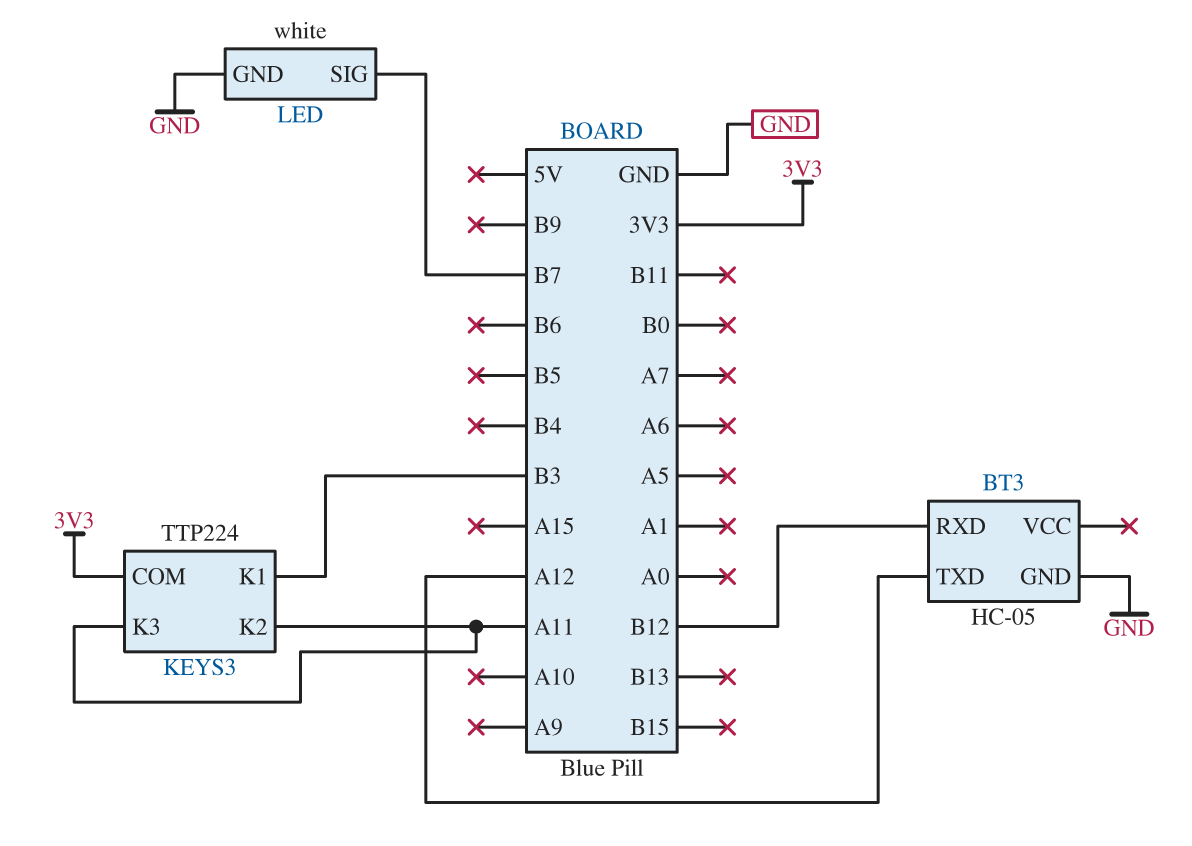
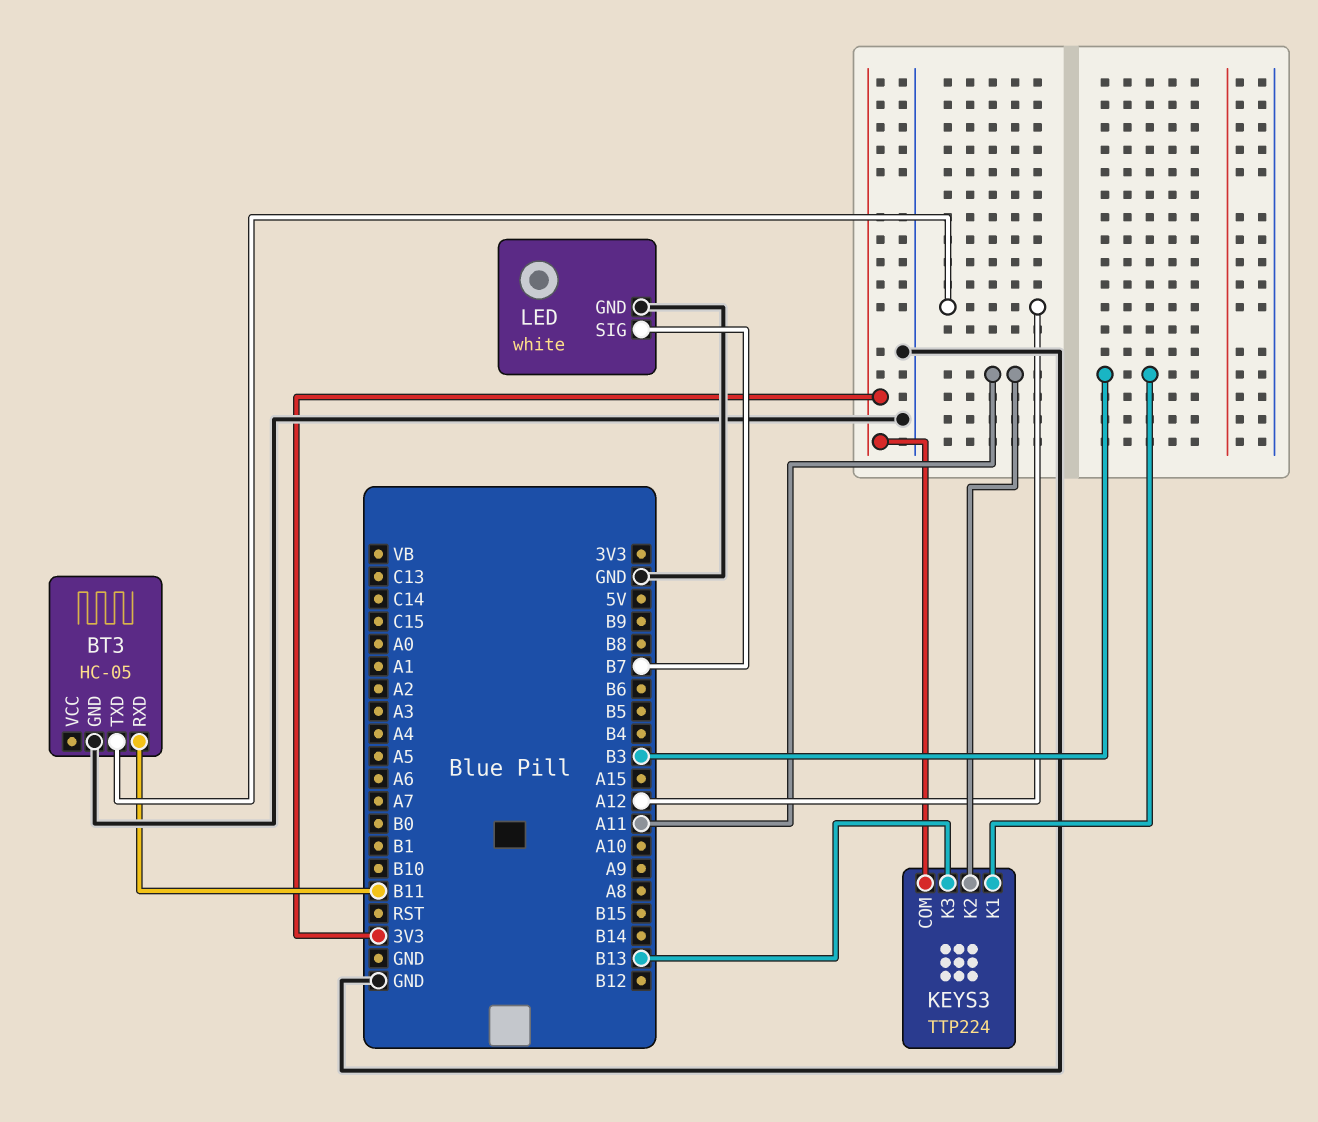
BT3 pin RXD: B12 -> B11
KEYS3 pin K3: A11 -> B13

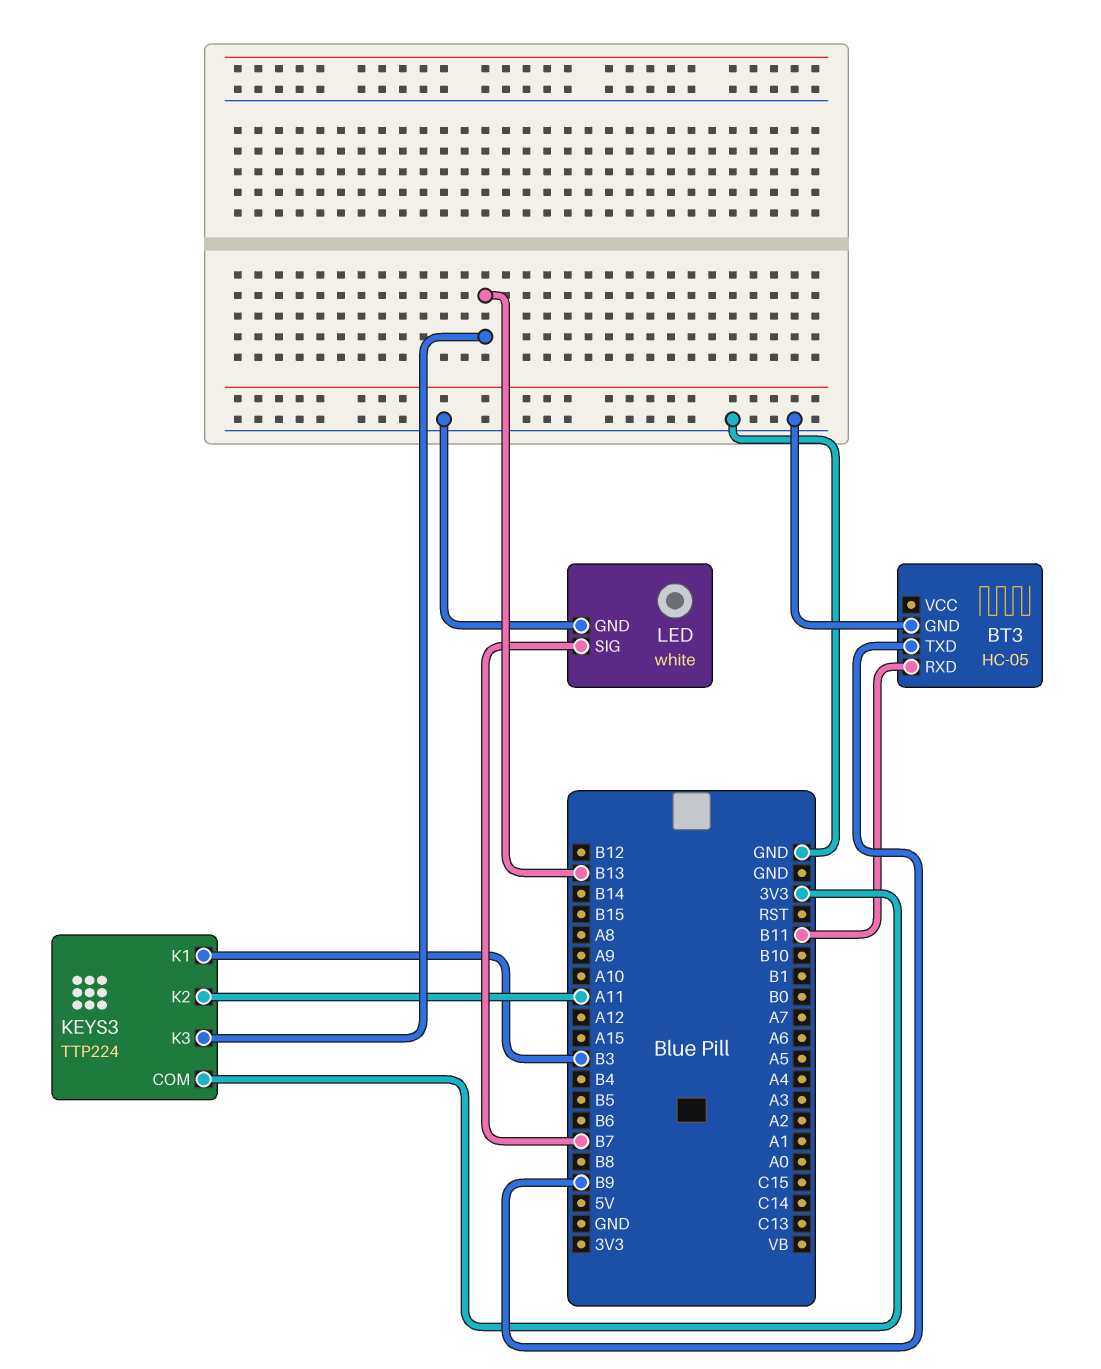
BT3 pin TXD: A12 -> B9

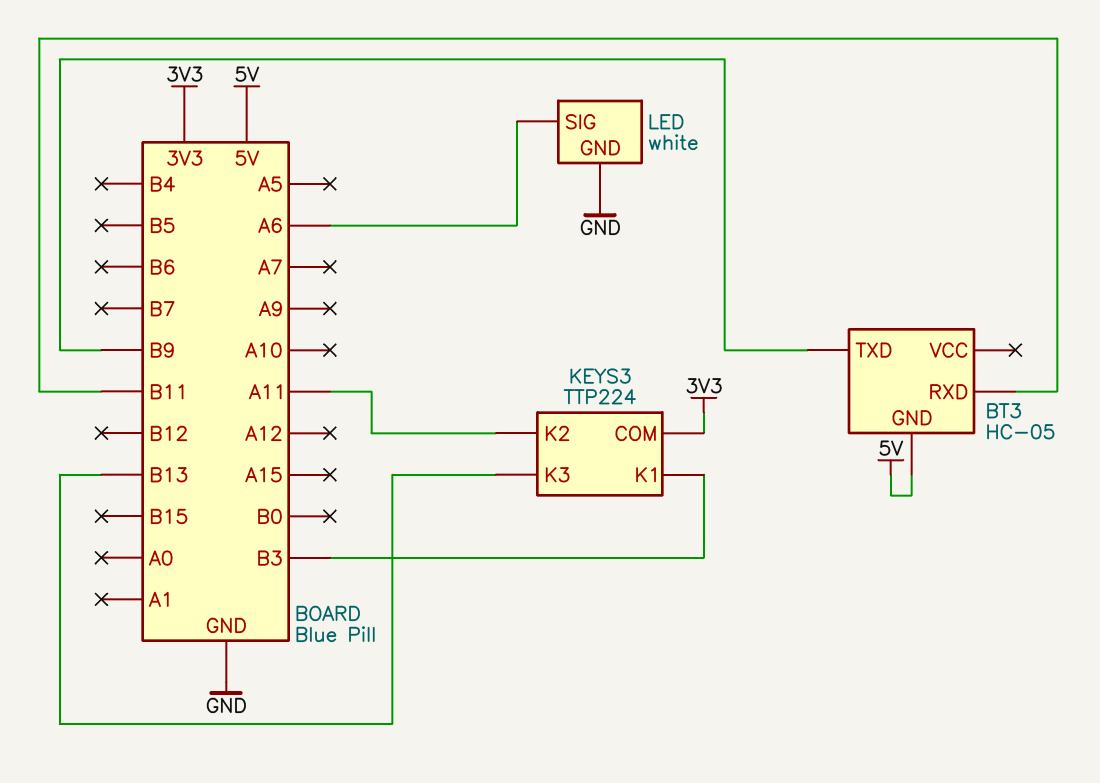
BT3 pin GND: GND -> 5V
LED pin SIG: B7 -> A6

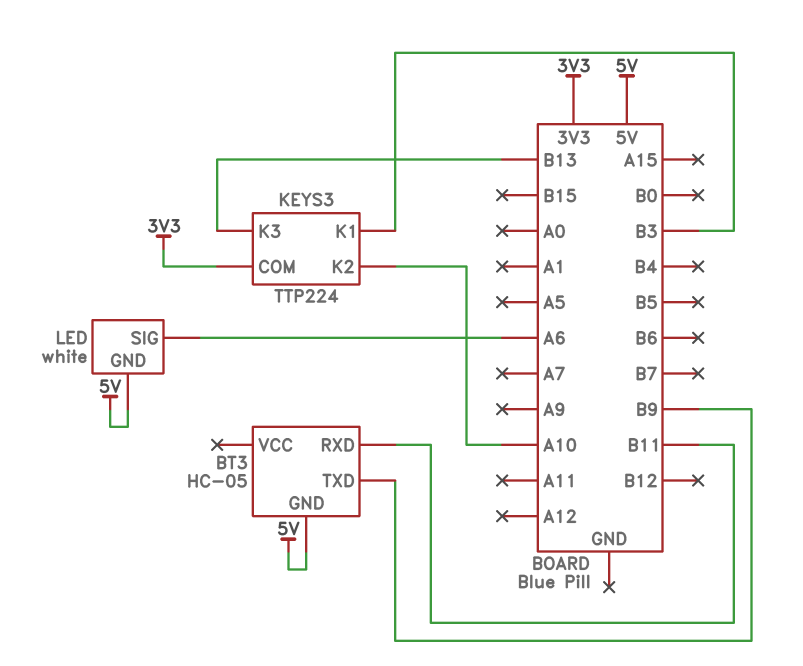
KEYS3 pin K2: A11 -> A10
LED pin GND: GND -> 5V

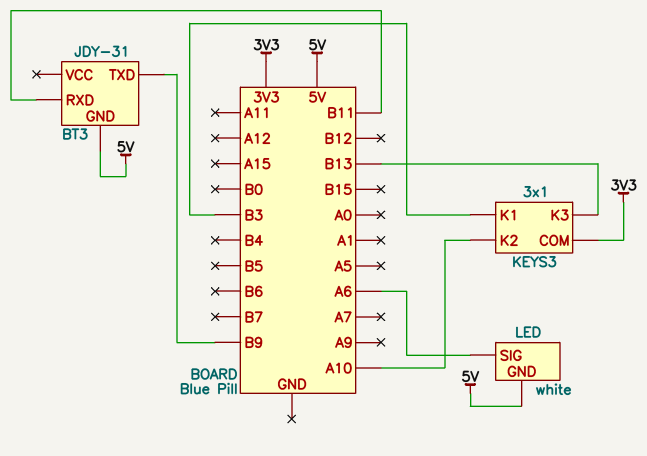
BT3: HC-05 -> JDY-31
KEYS3: TTP224 -> 3x1

